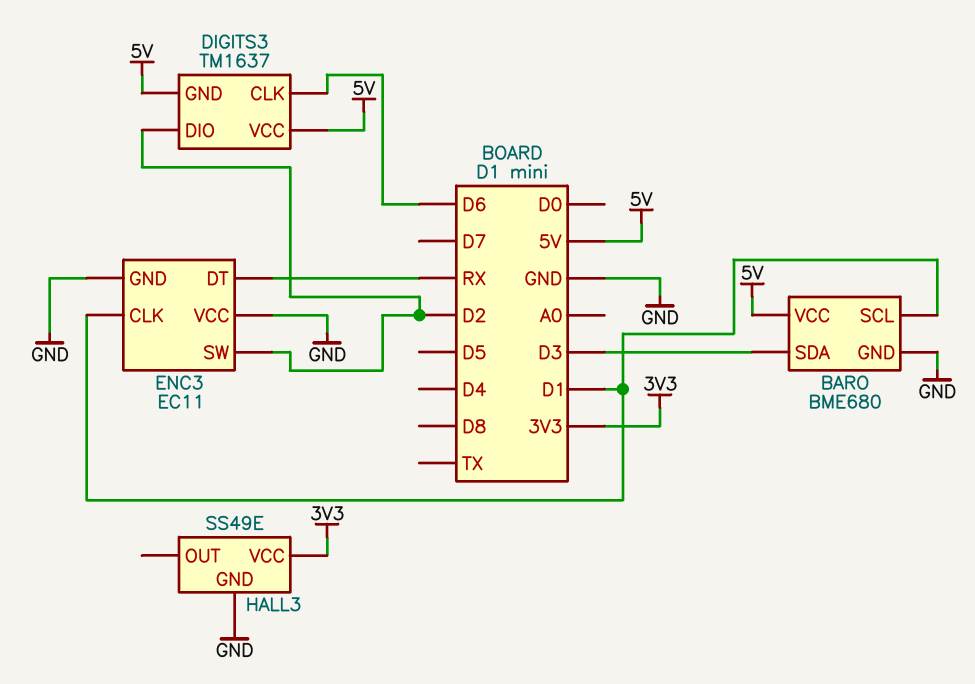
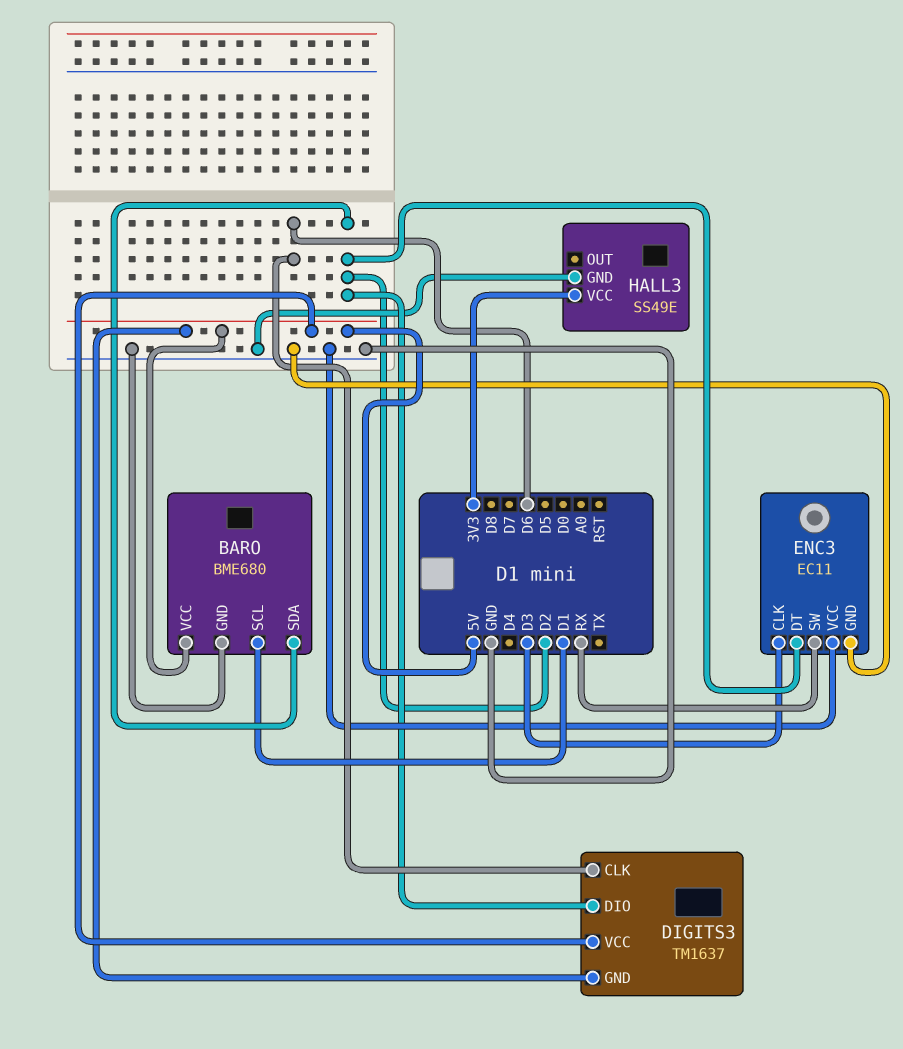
BARO pin SDA: D3 -> D2
ENC3 pin CLK: D1 -> D3
ENC3 pin DT: RX -> D2
ENC3 pin SW: D2 -> RX

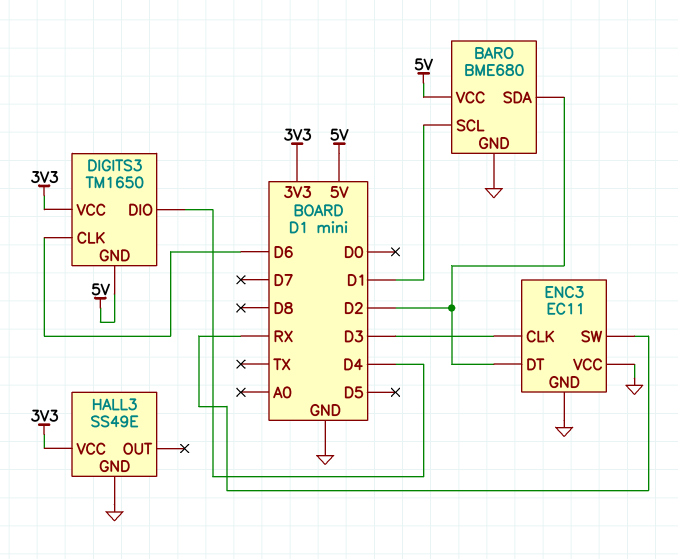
DIGITS3: TM1637 -> TM1650
DIGITS3 pin DIO: D2 -> D4
DIGITS3 pin VCC: 5V -> 3V3

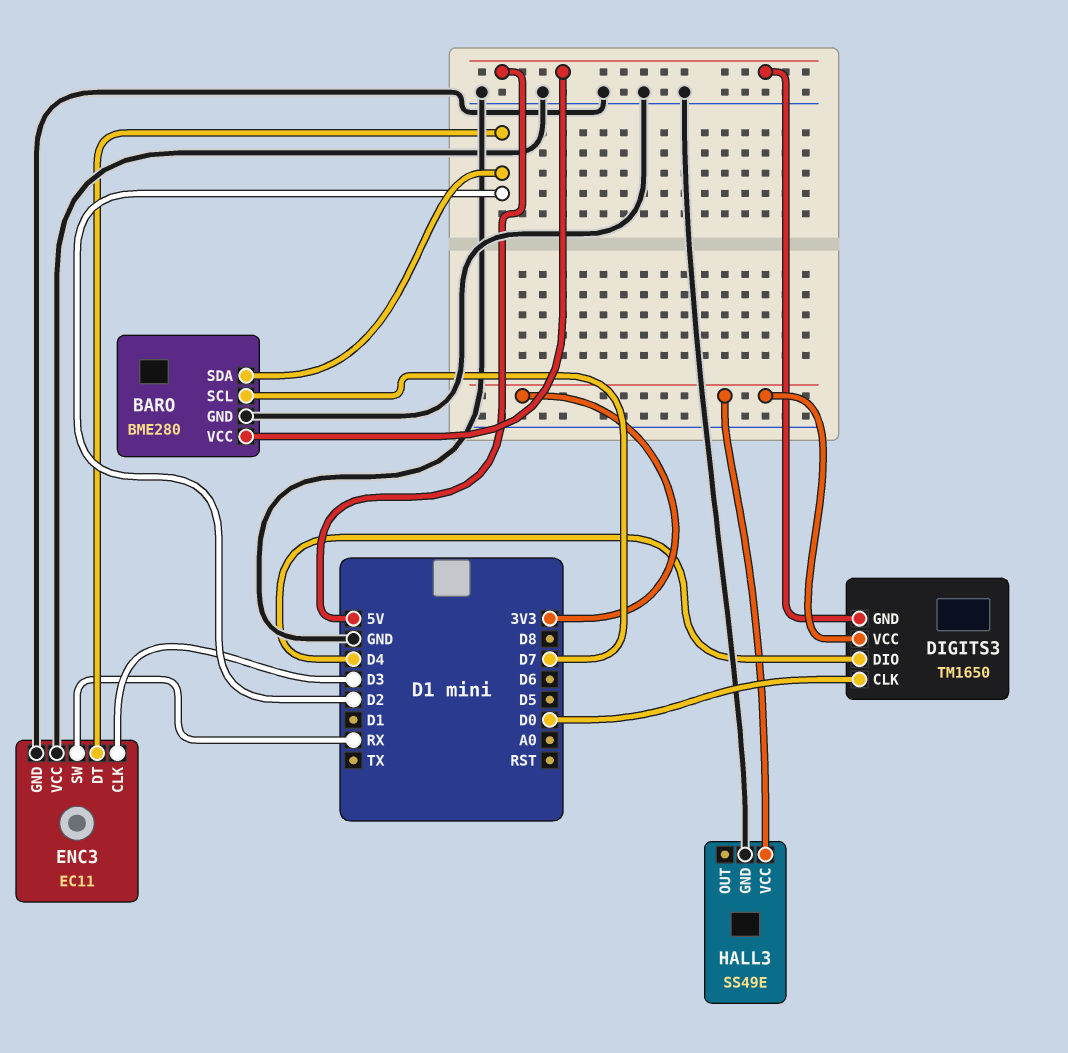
BARO: BME680 -> BME280
BARO pin SCL: D1 -> D7
DIGITS3 pin CLK: D6 -> D0

